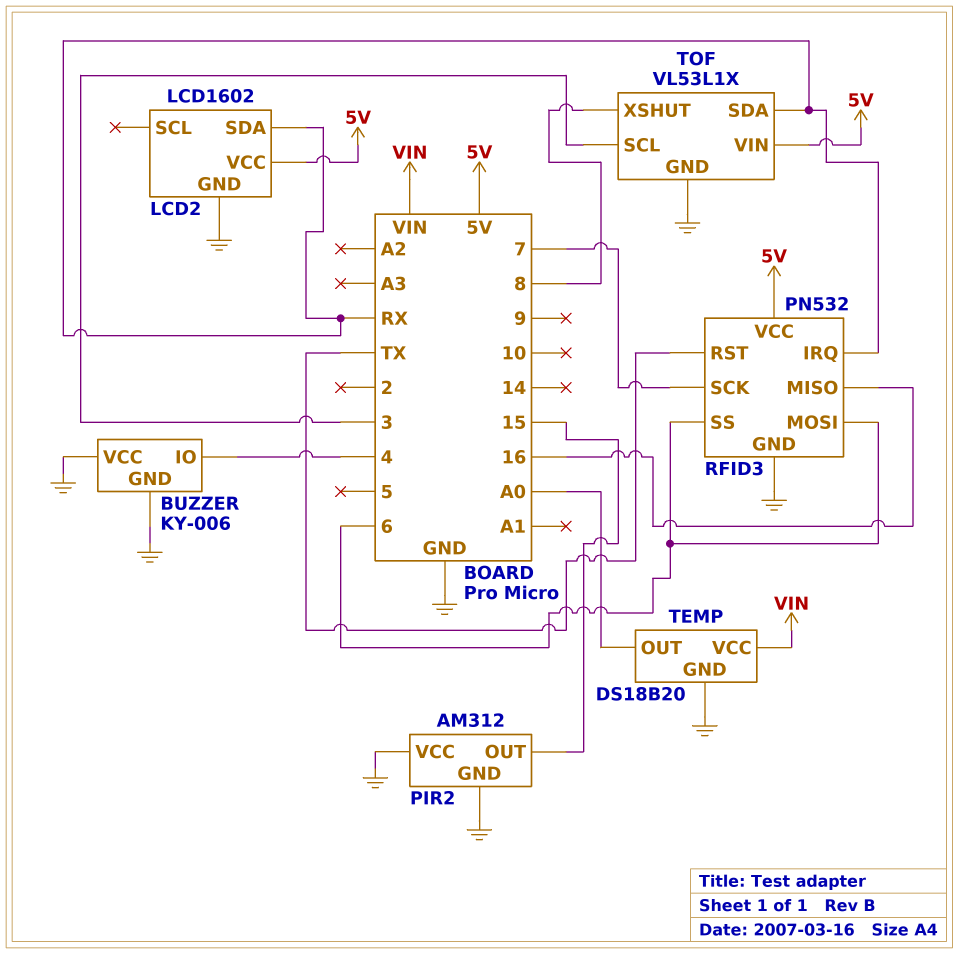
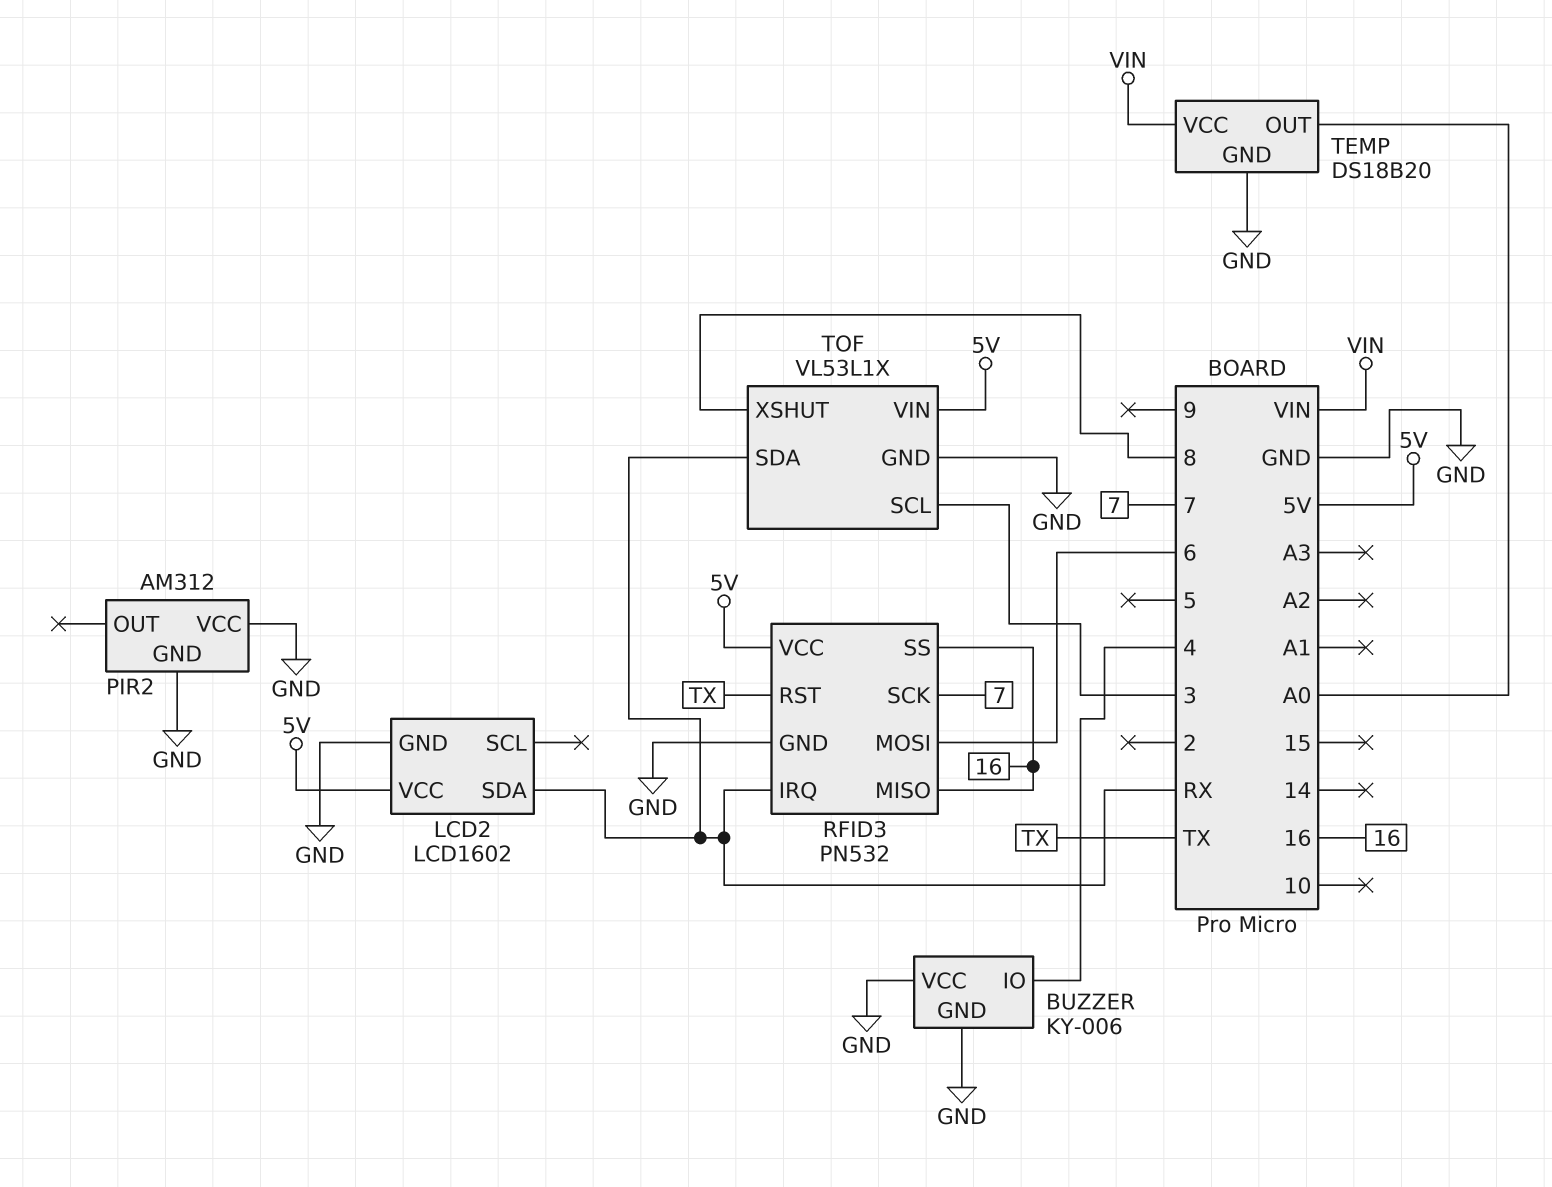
PIR2 pin OUT: 15 -> none
RFID3 pin SS: 6 -> 16

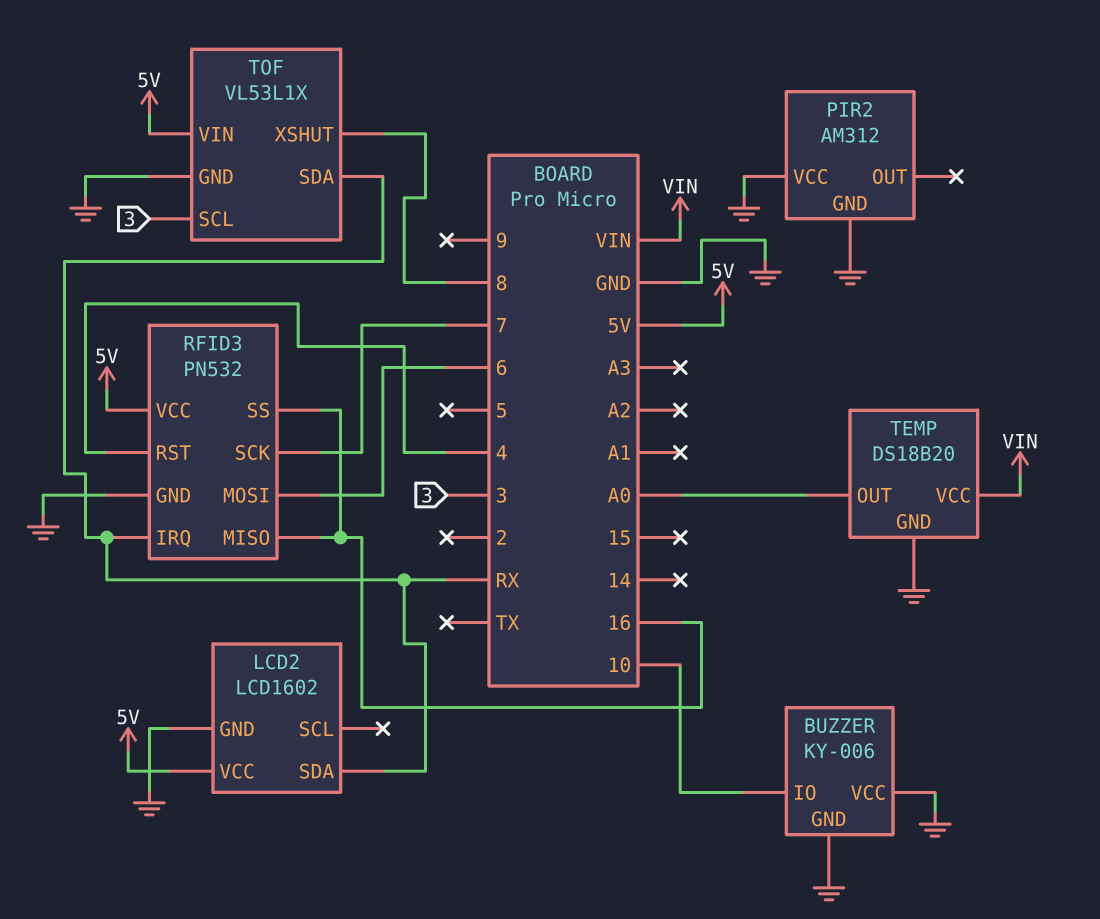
BUZZER pin IO: 4 -> 10
RFID3 pin RST: TX -> 4

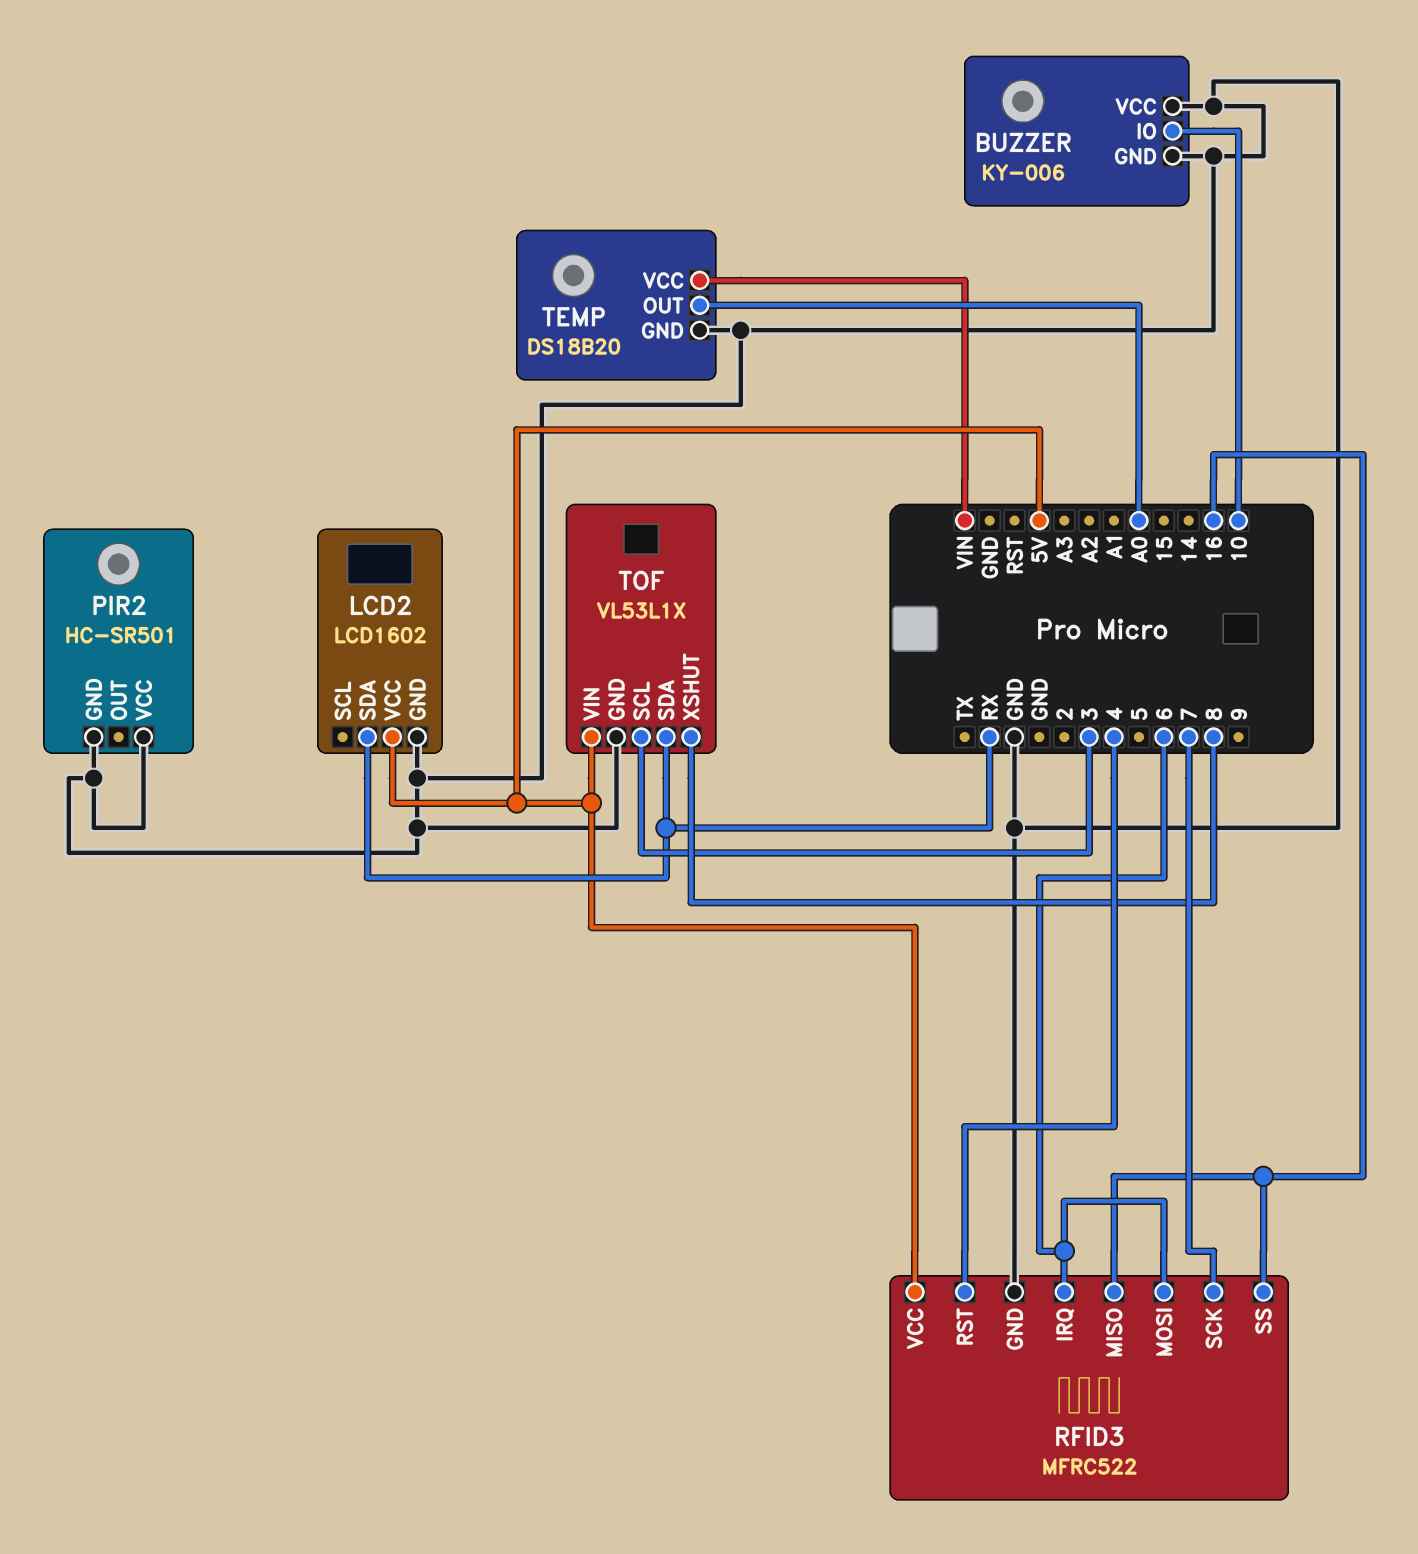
PIR2: AM312 -> HC-SR501
RFID3: PN532 -> MFRC522
RFID3 pin IRQ: RX -> 6

